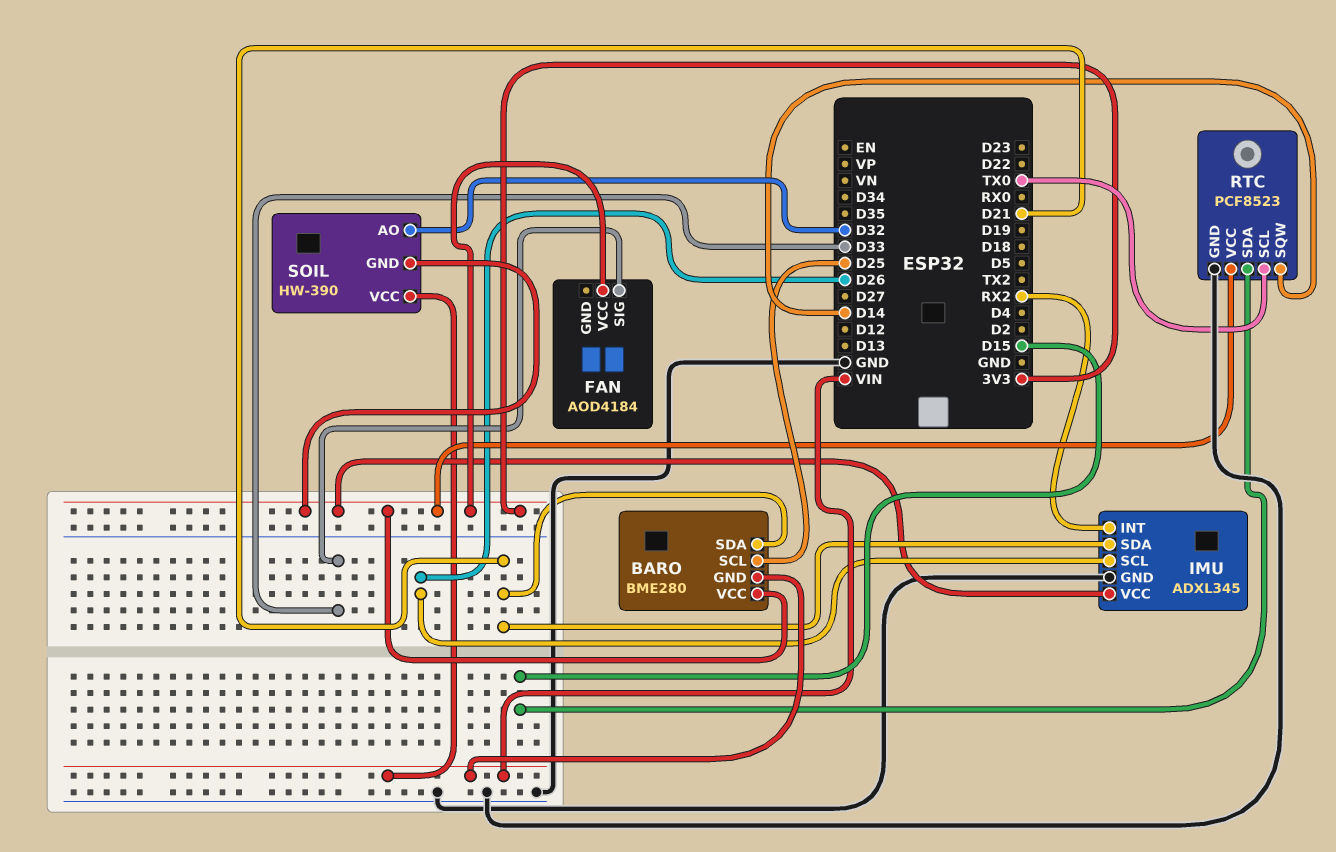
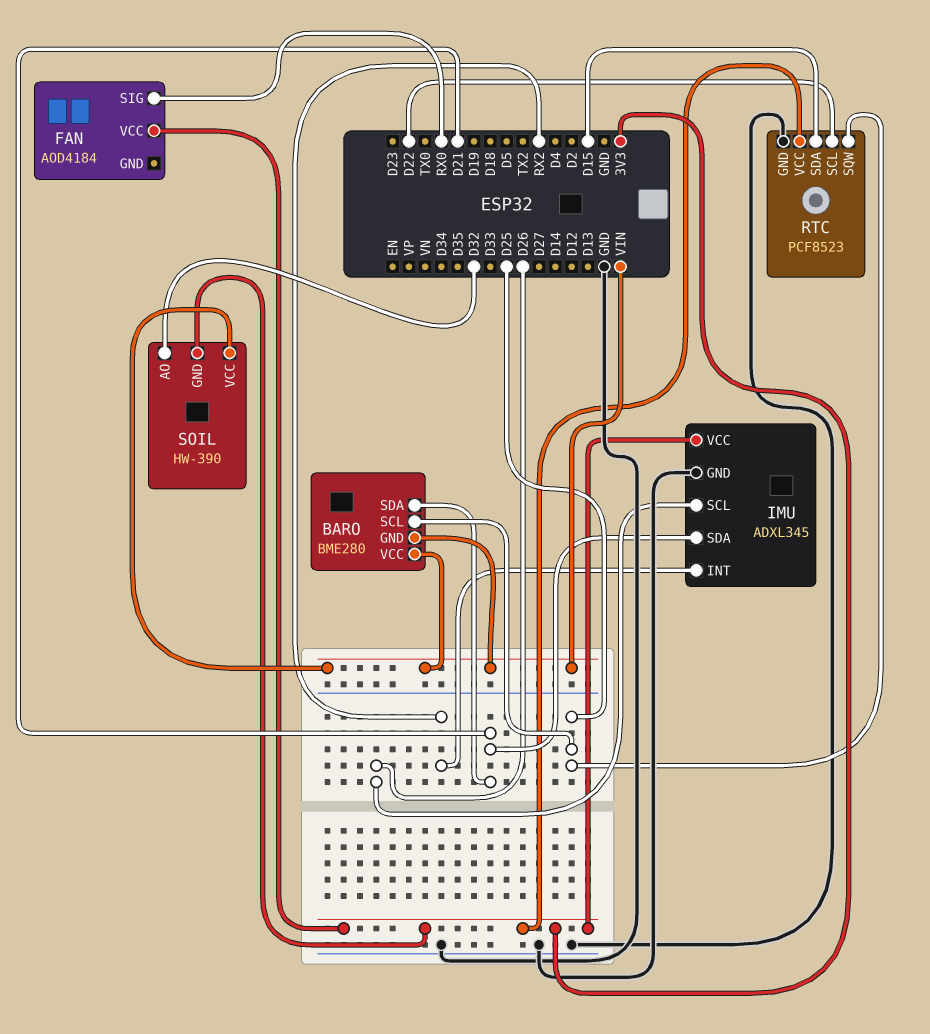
BARO pin VCC: 3V3 -> VIN
FAN pin SIG: D33 -> RX0
RTC pin SCL: TX0 -> D22
RTC pin SQW: D14 -> D25

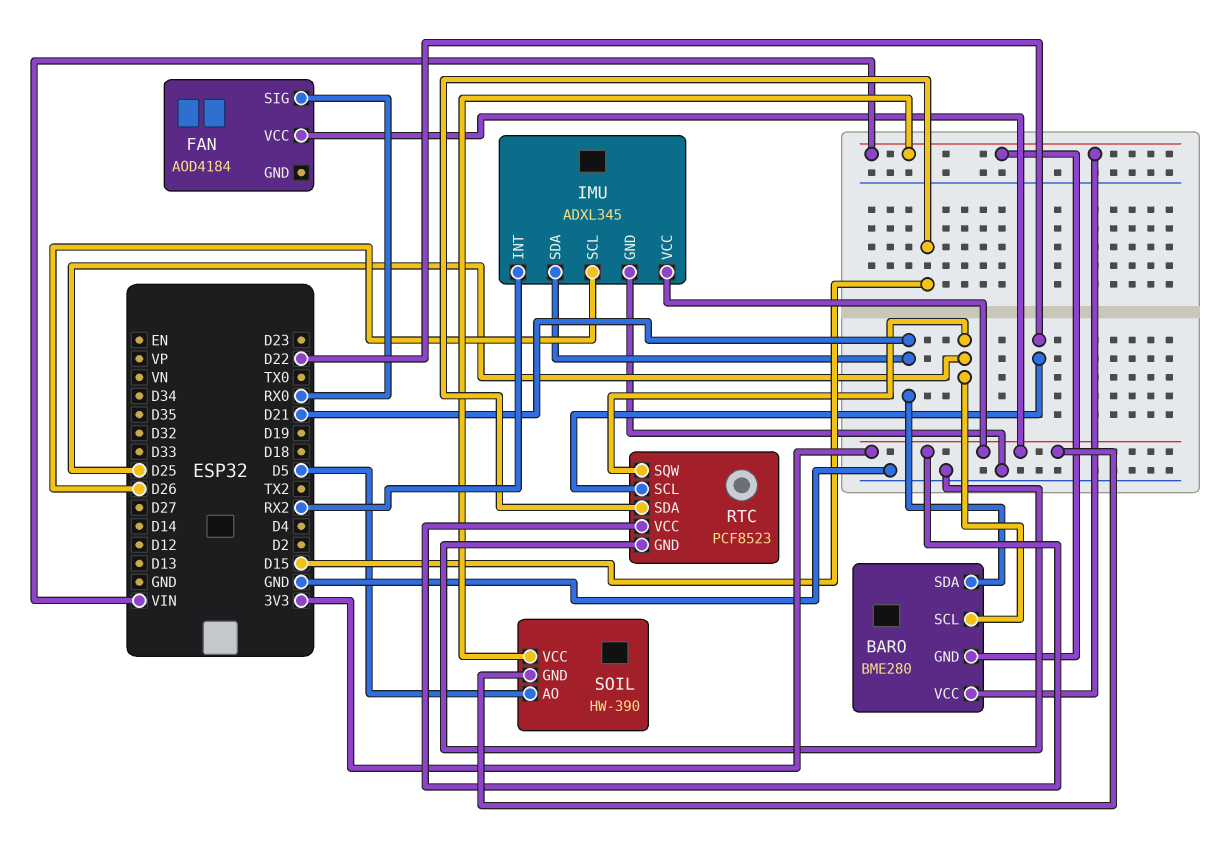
SOIL pin AO: D32 -> D5

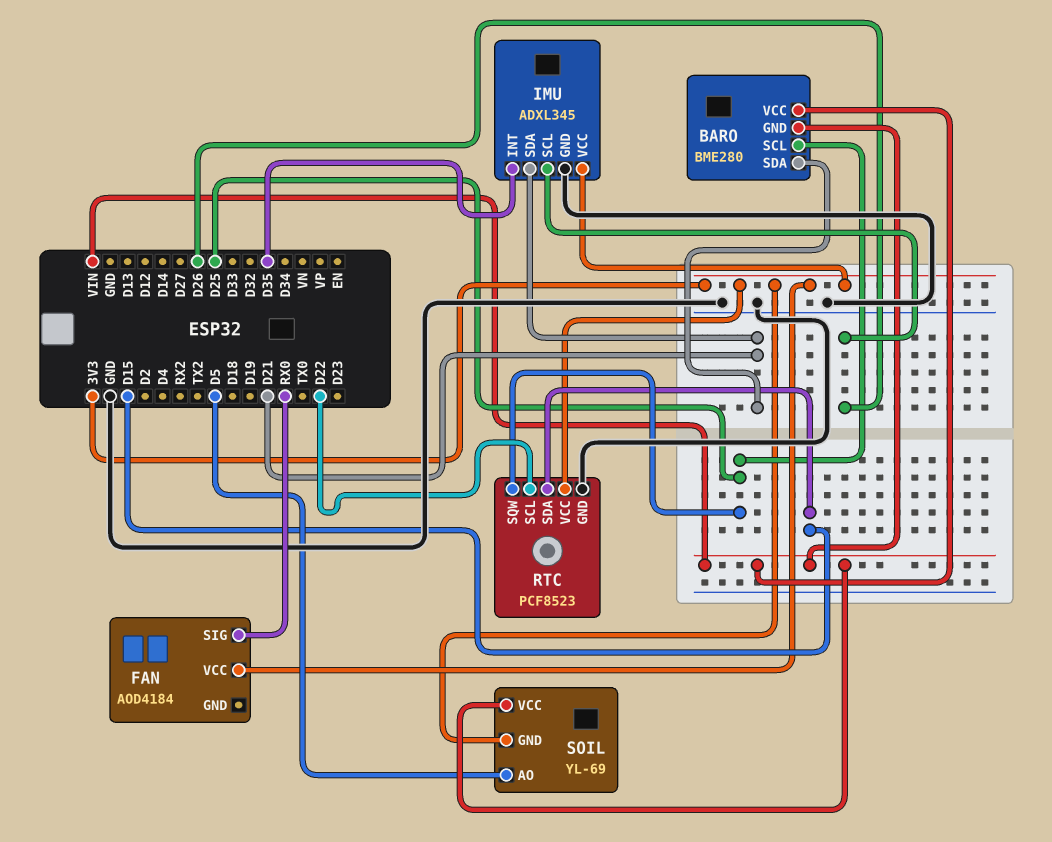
IMU pin INT: RX2 -> D35
SOIL: HW-390 -> YL-69

